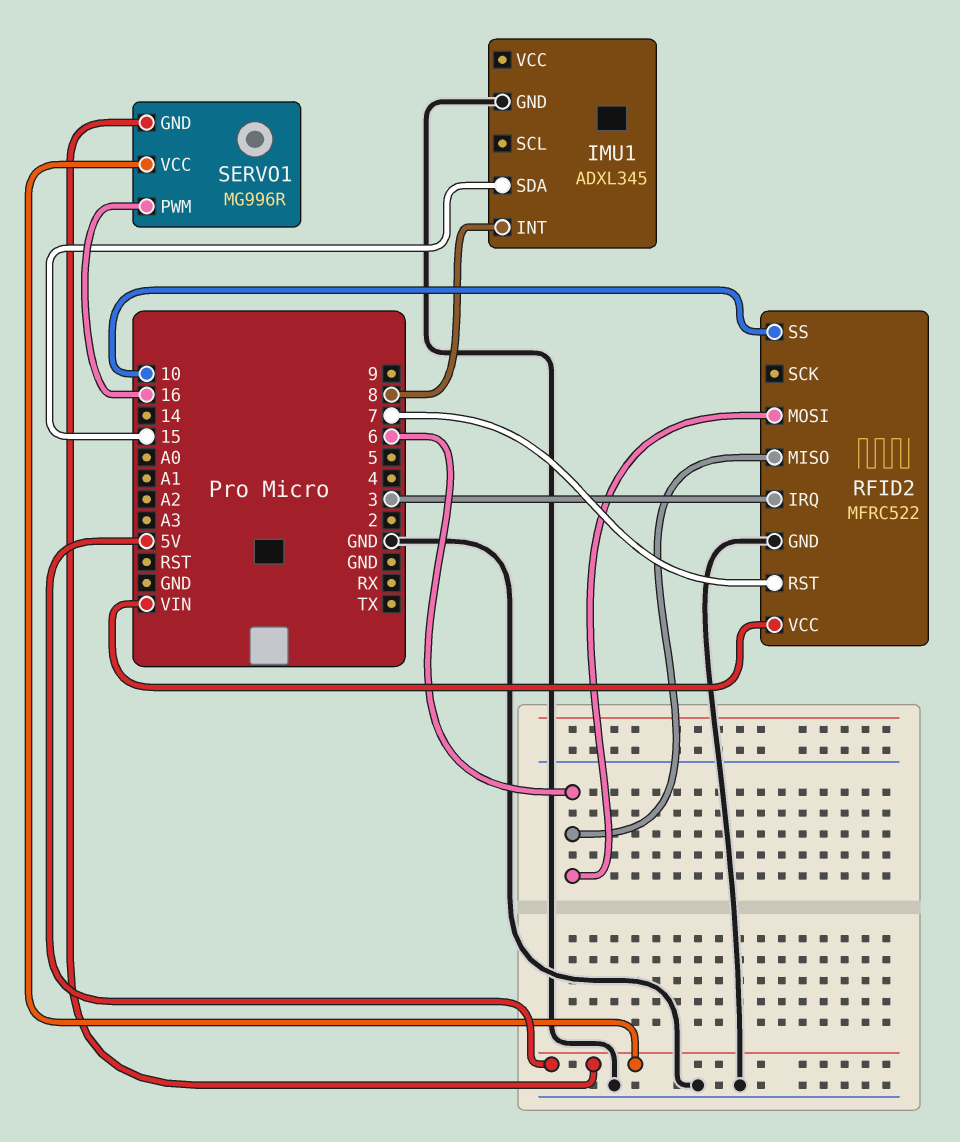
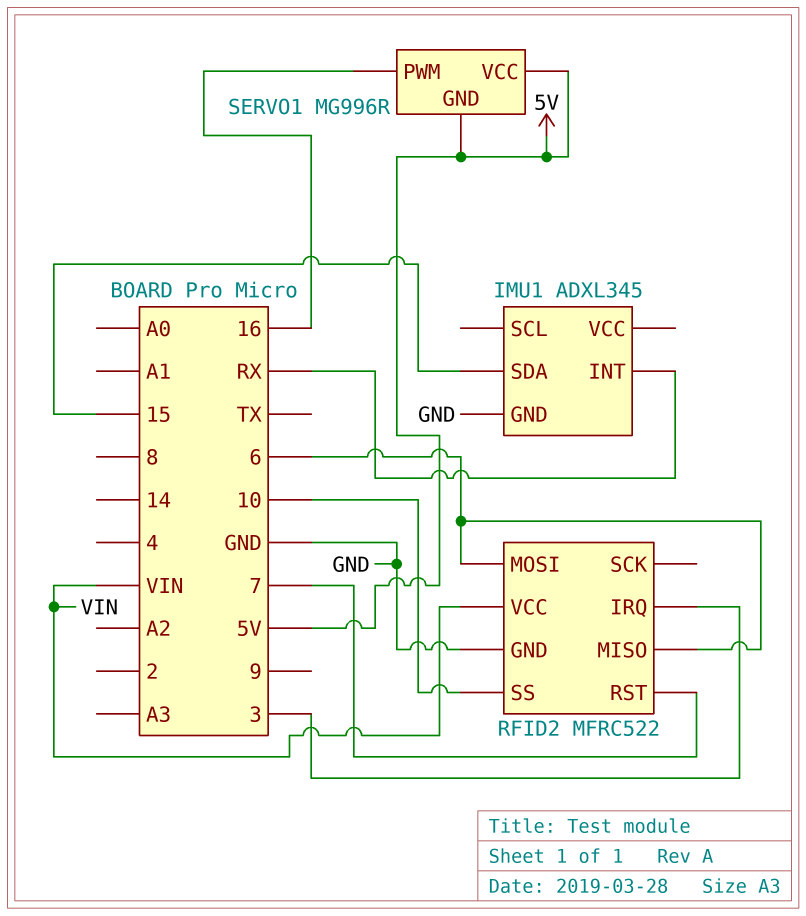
IMU1 pin INT: 8 -> RX

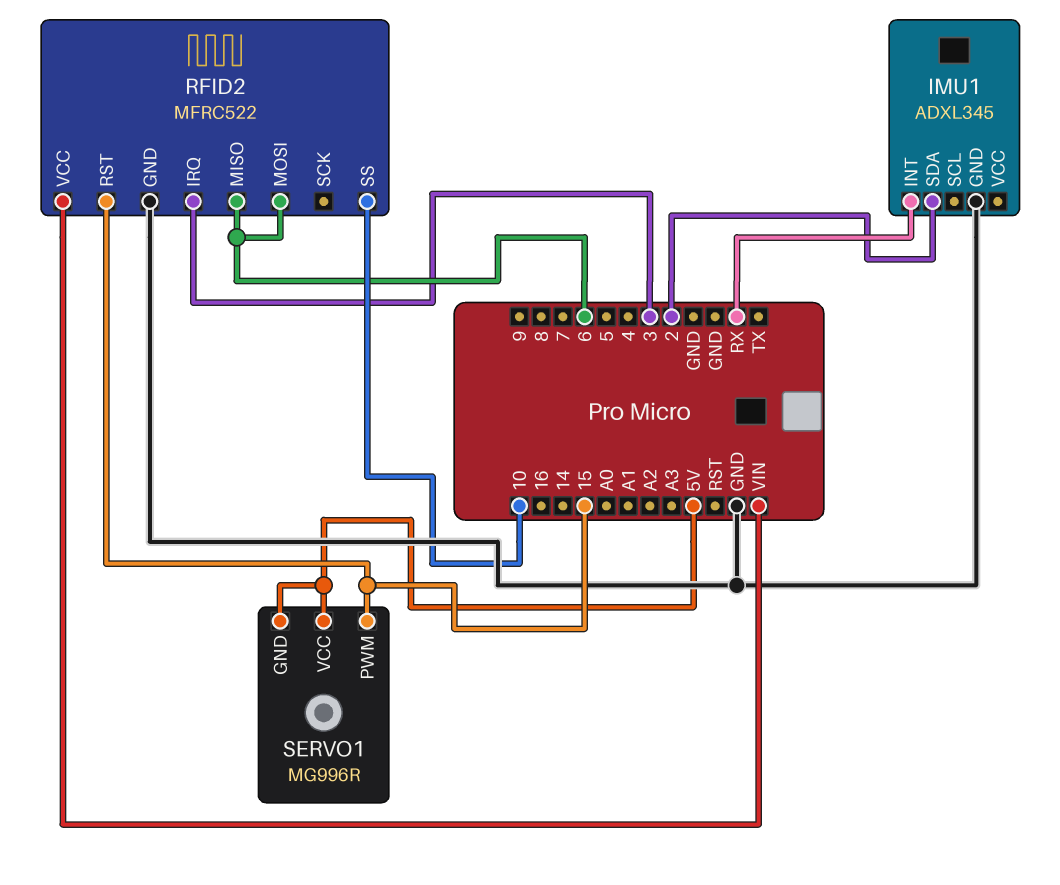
IMU1 pin SDA: 15 -> 2
RFID2 pin RST: 7 -> 15
SERVO1 pin PWM: 16 -> 15

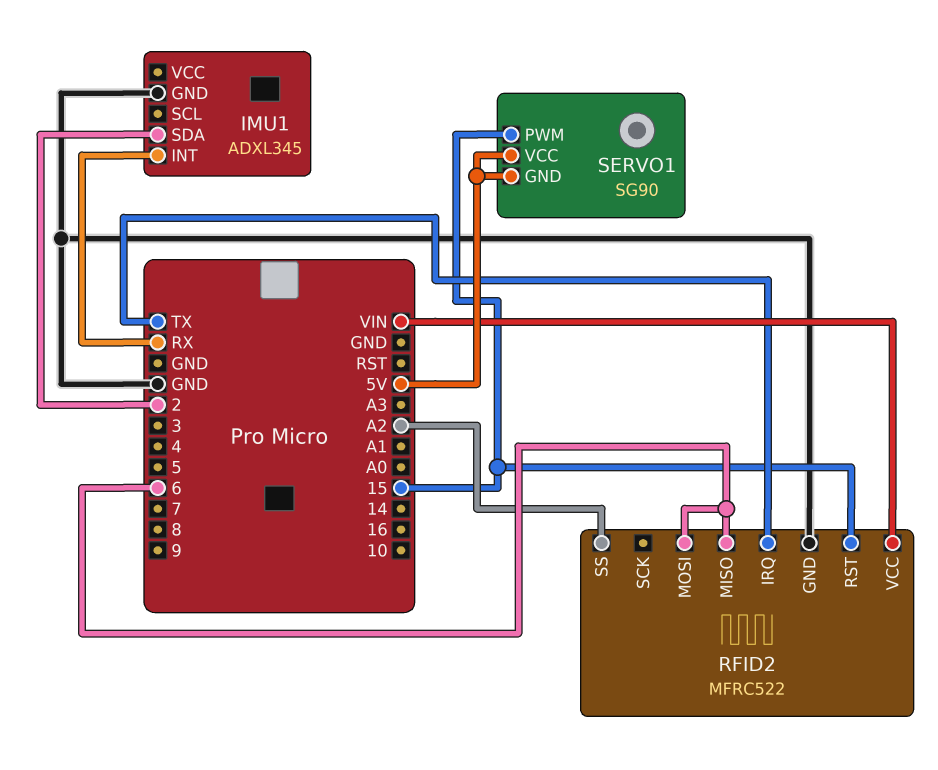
RFID2 pin IRQ: 3 -> TX
RFID2 pin SS: 10 -> A2
SERVO1: MG996R -> SG90

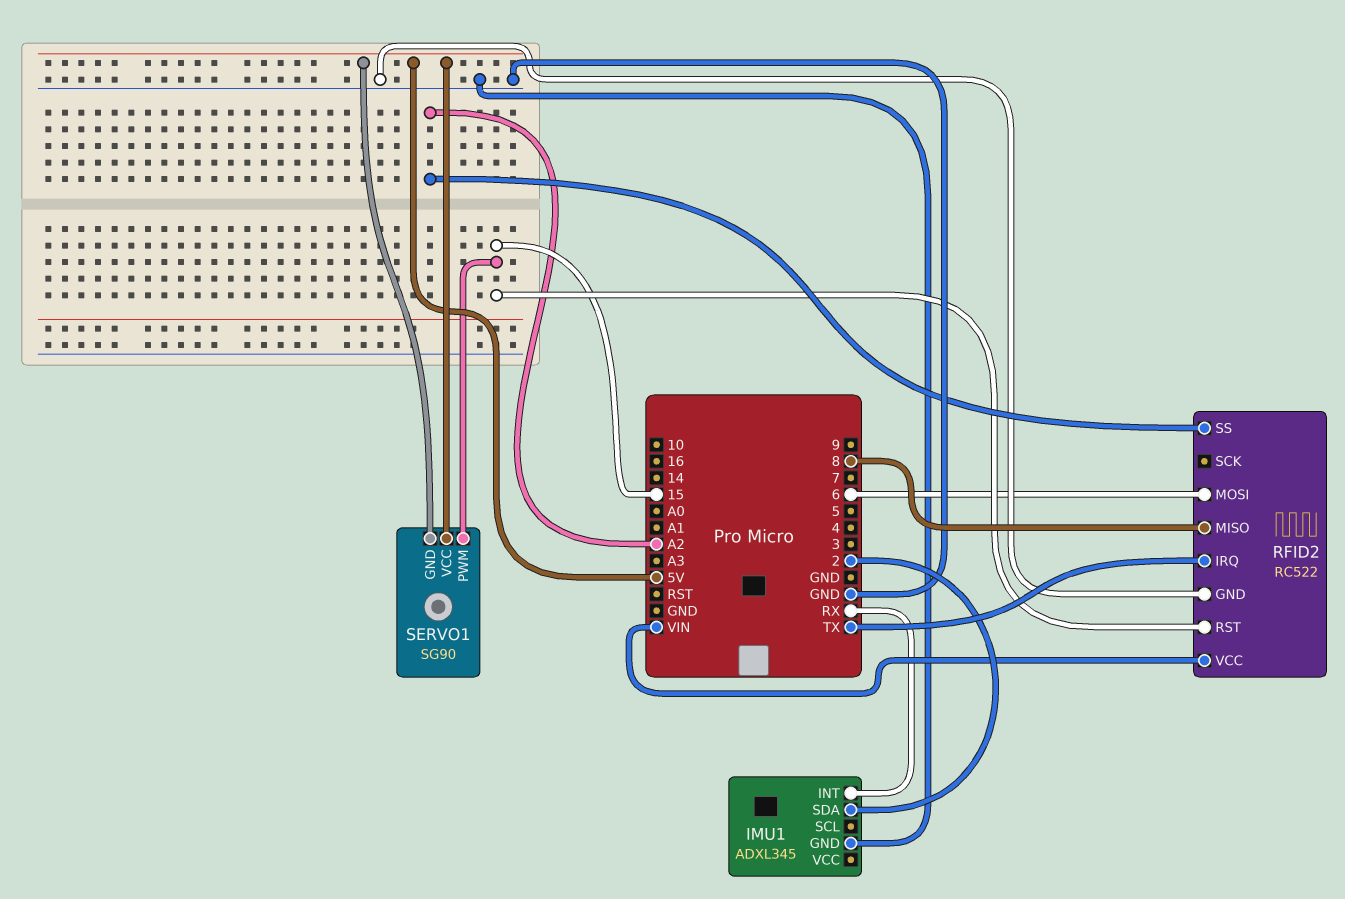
RFID2: MFRC522 -> RC522
RFID2 pin MISO: 6 -> 8

